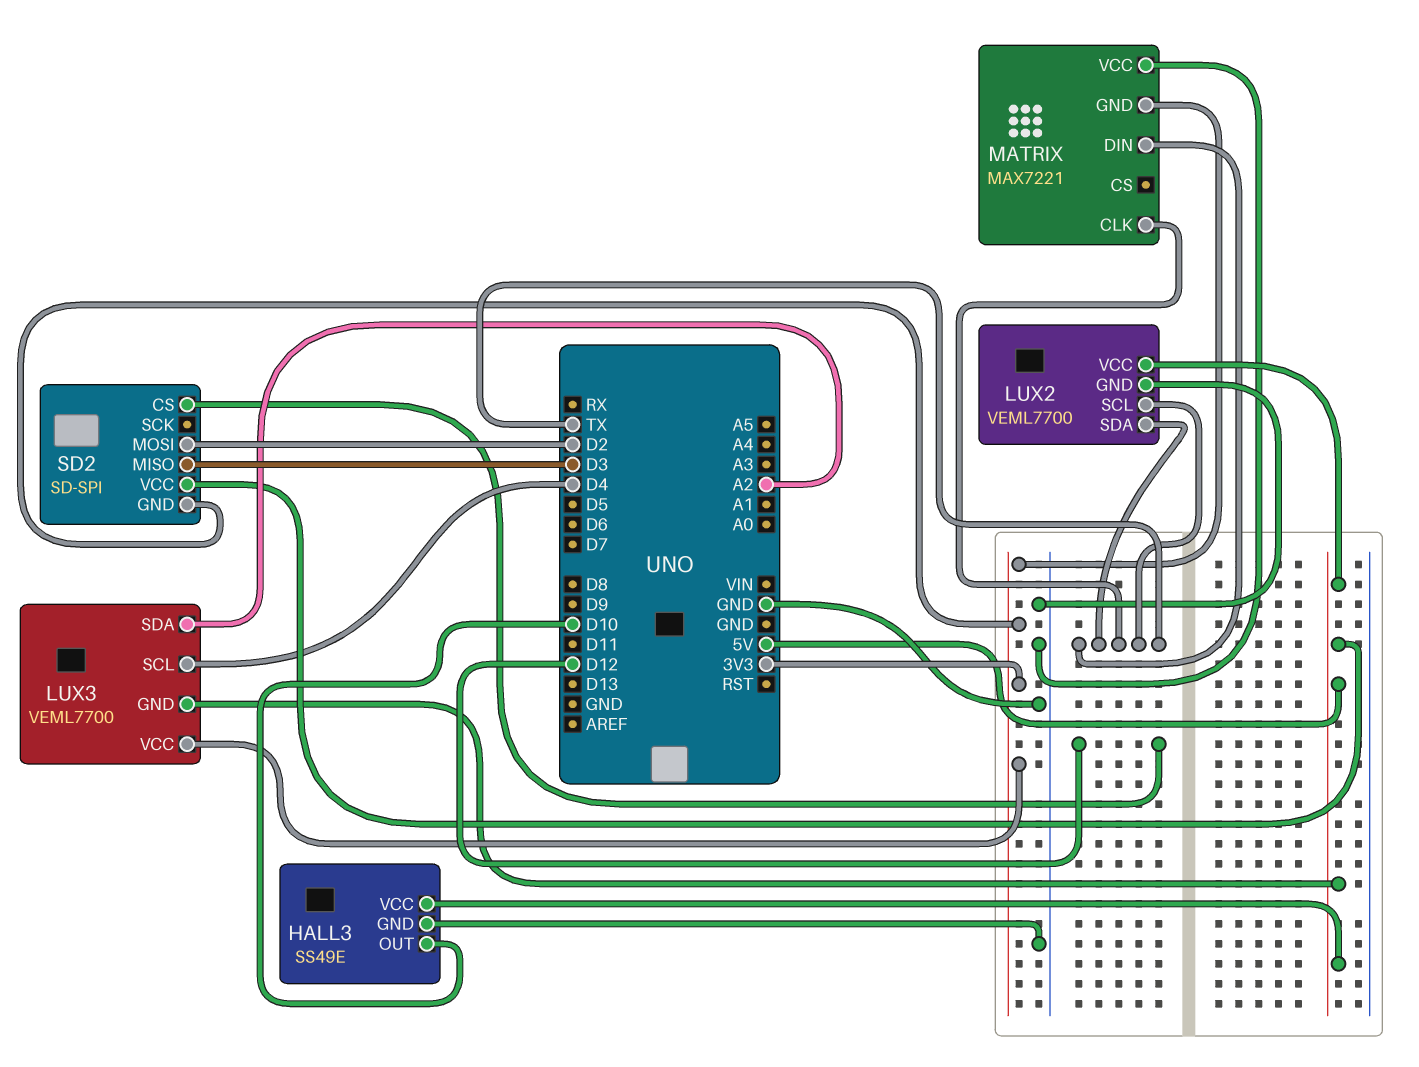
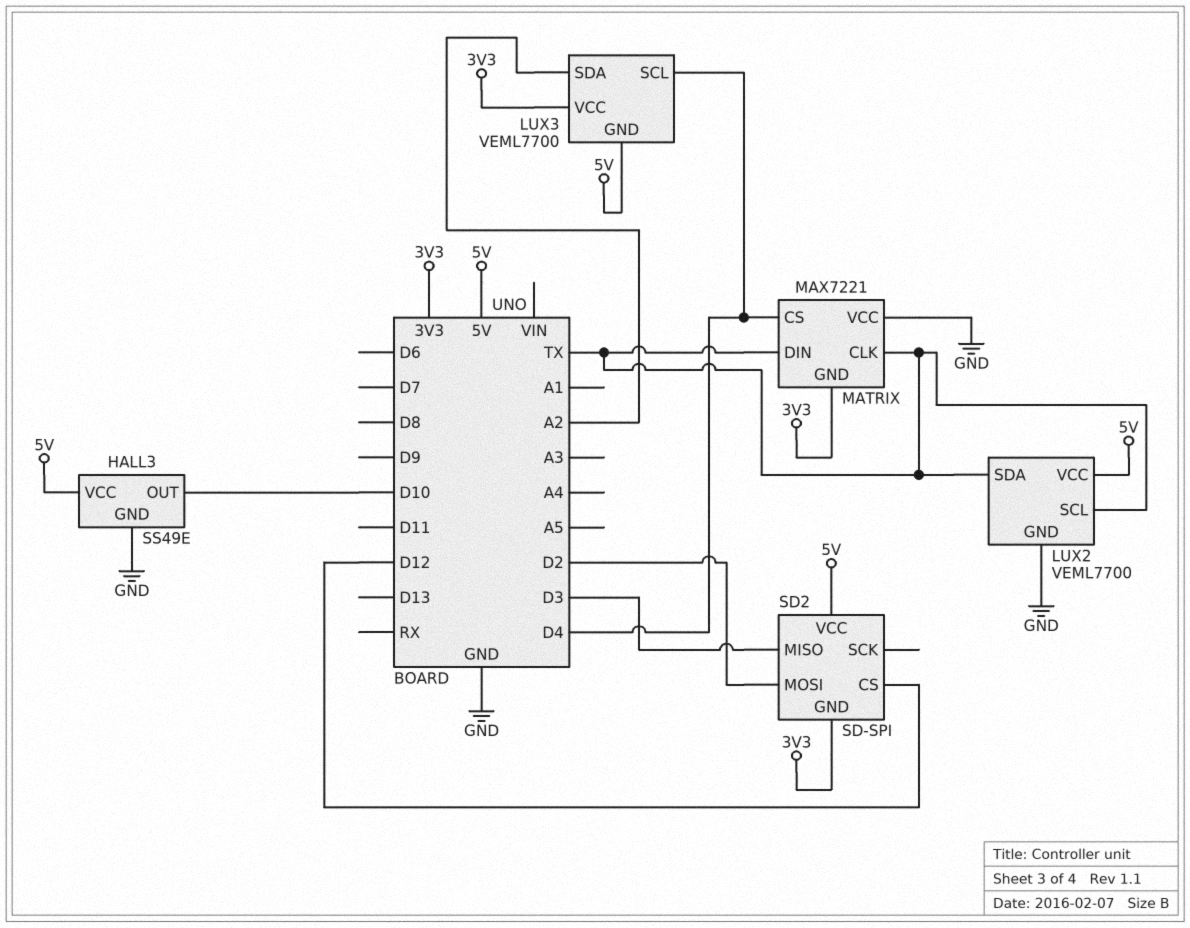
MATRIX pin CS: none -> D4

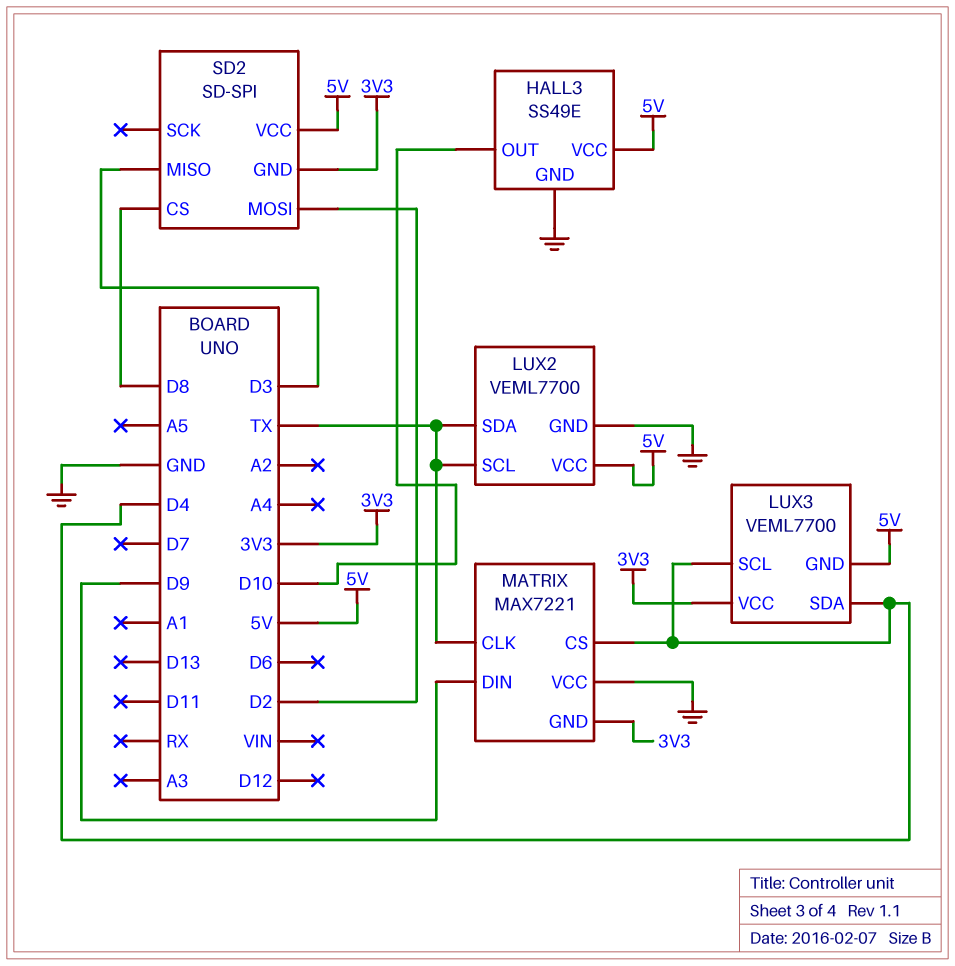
LUX3 pin SDA: A2 -> D4
MATRIX pin DIN: TX -> D9
SD2 pin CS: D12 -> D8

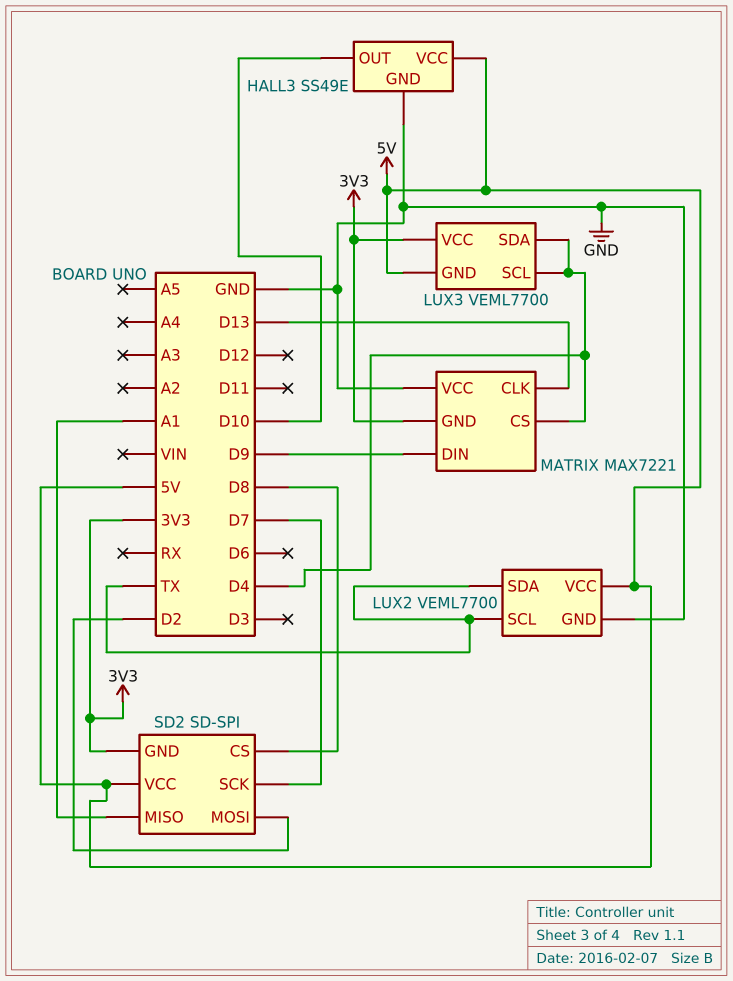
MATRIX pin CLK: TX -> D13
SD2 pin MISO: D3 -> A1
SD2 pin SCK: none -> D7

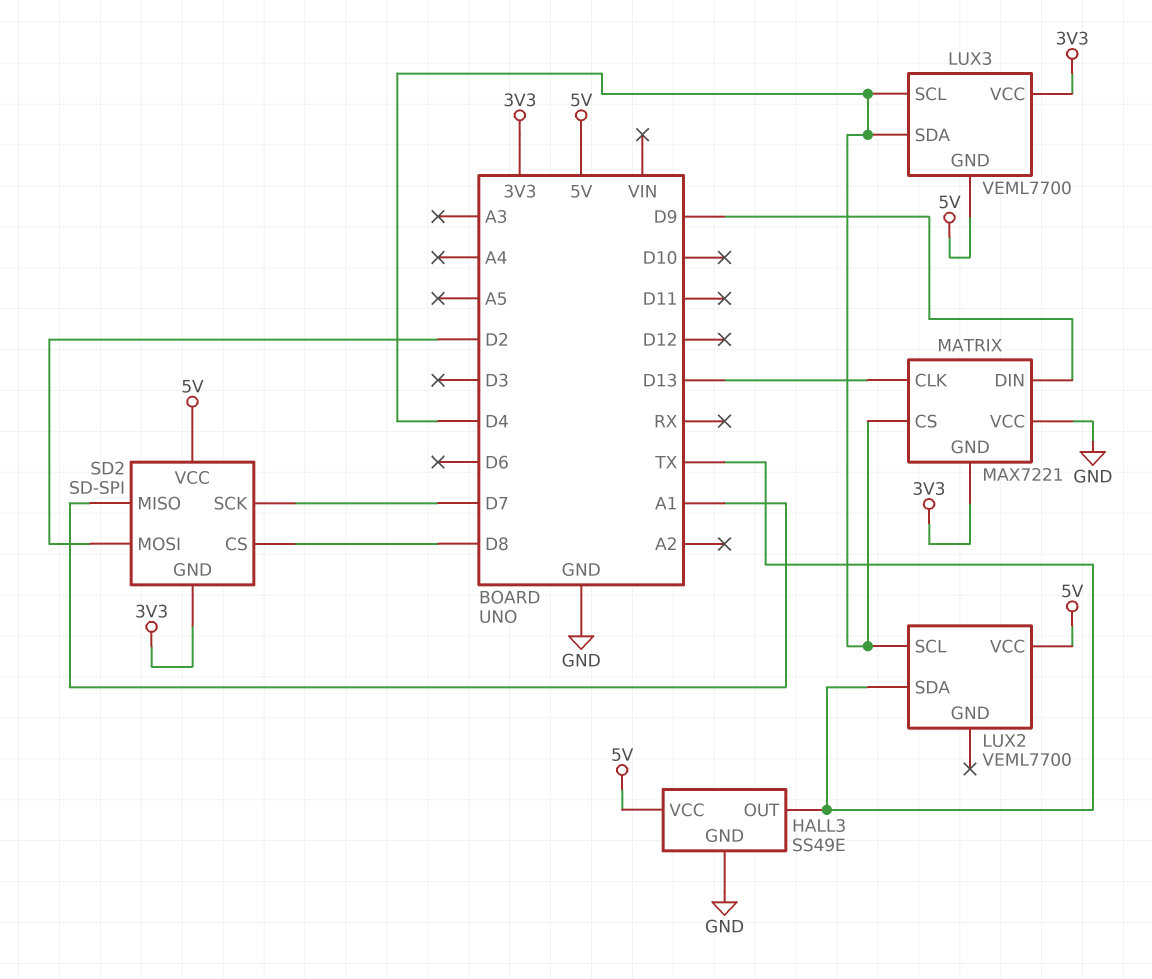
HALL3 pin OUT: D10 -> TX
LUX2 pin GND: GND -> none
LUX2 pin SCL: TX -> D4

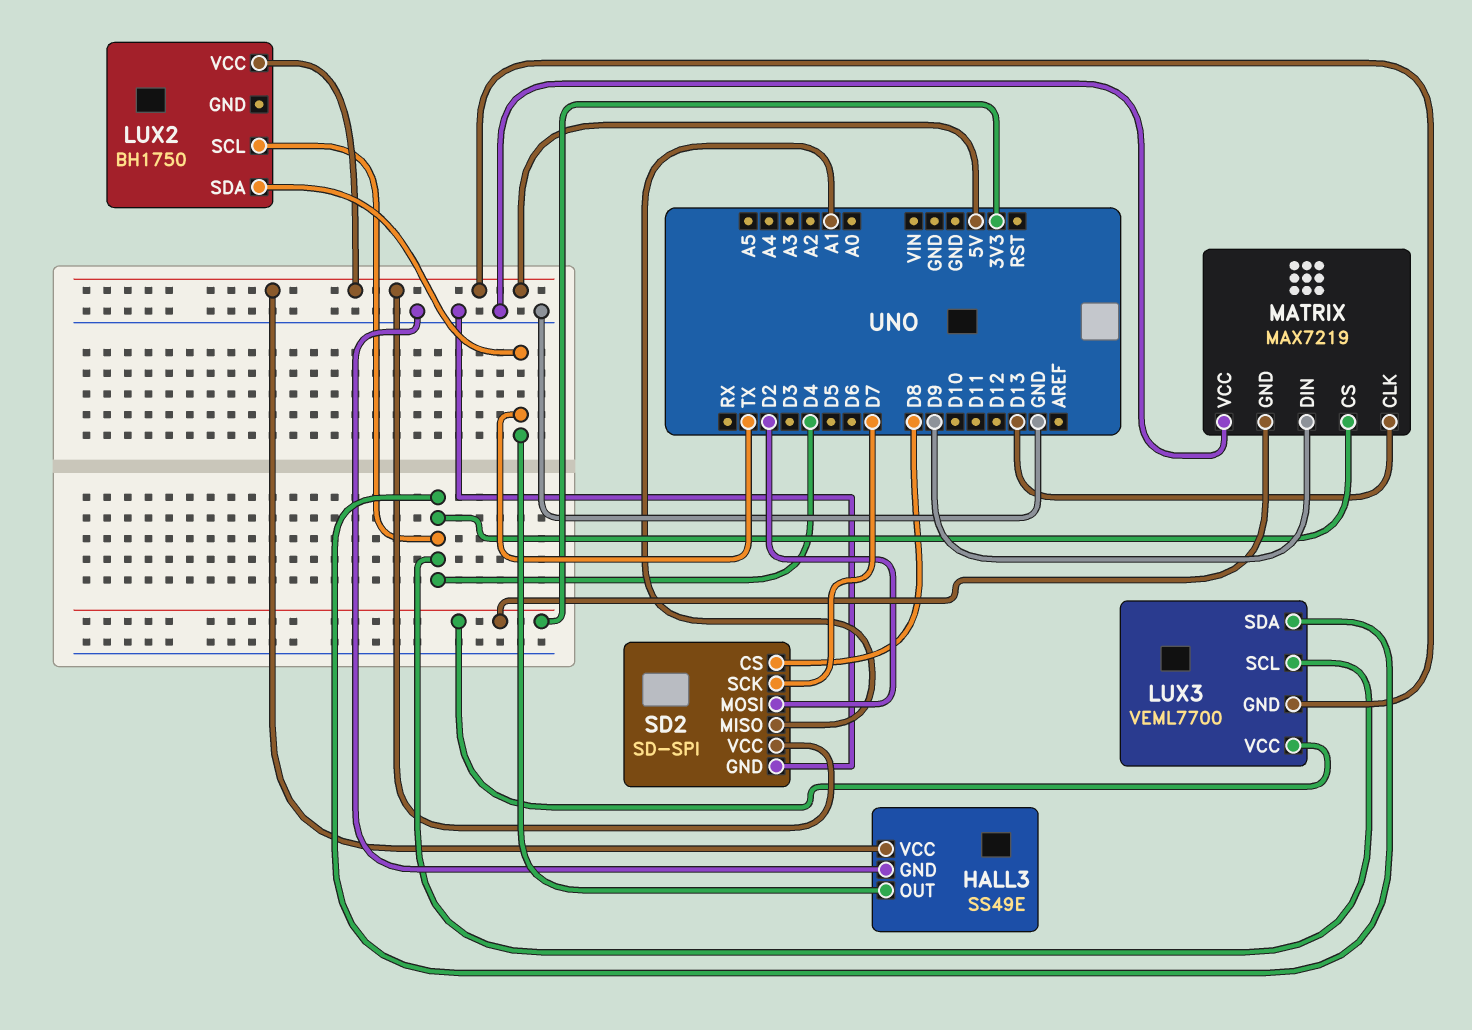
LUX2: VEML7700 -> BH1750
MATRIX: MAX7221 -> MAX7219
SD2 pin GND: 3V3 -> GND

